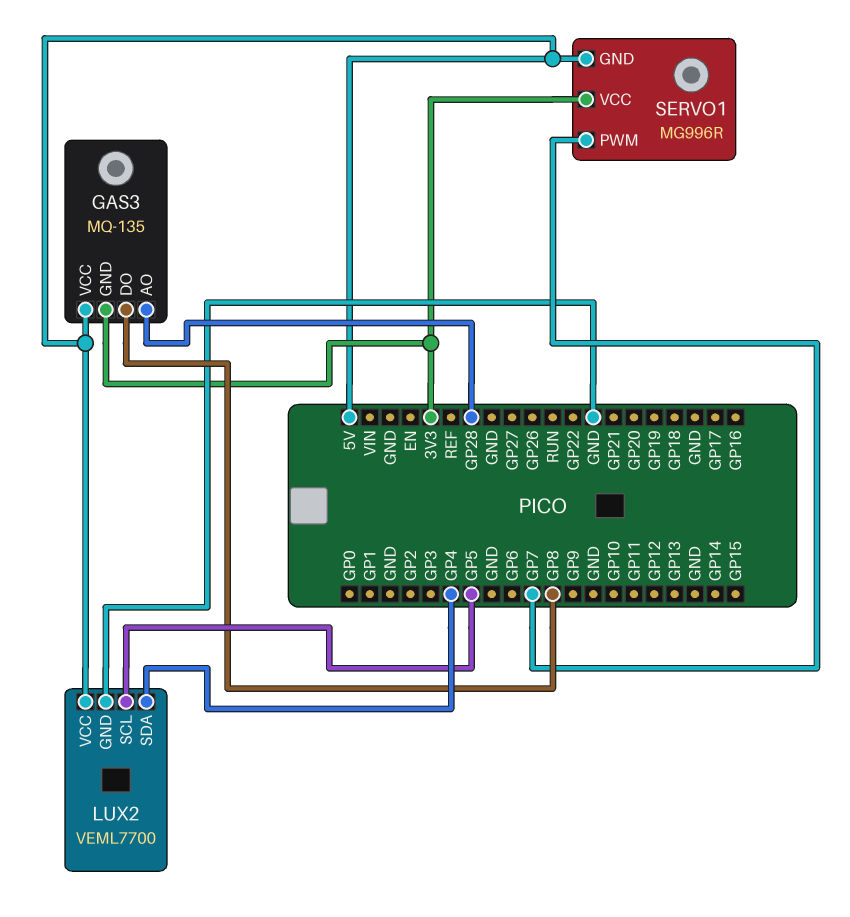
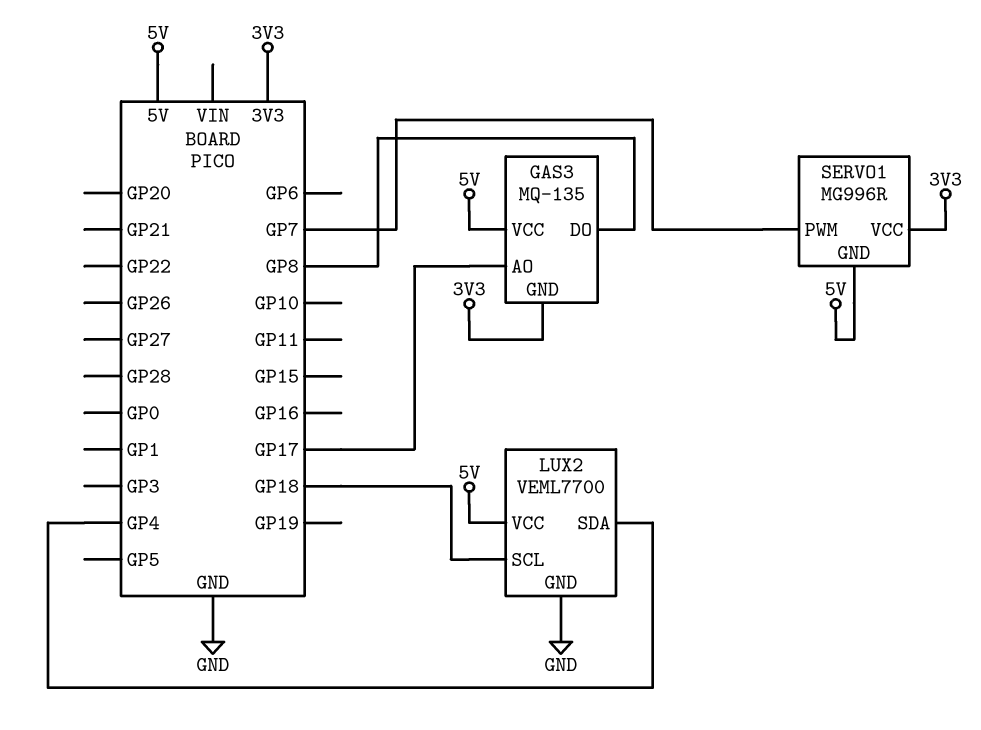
GAS3 pin AO: GP28 -> GP17
LUX2 pin SCL: GP5 -> GP18

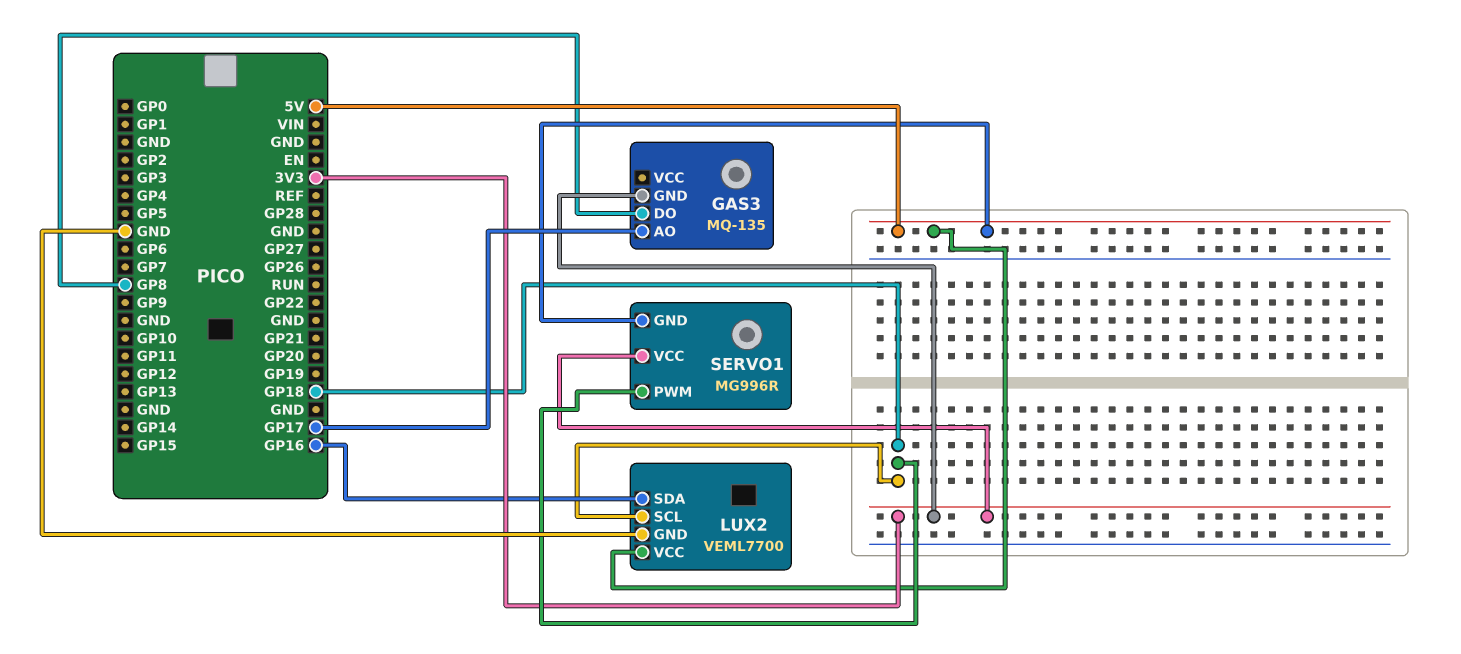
GAS3 pin VCC: 5V -> none
LUX2 pin SDA: GP4 -> GP16
SERVO1 pin PWM: GP7 -> GP18

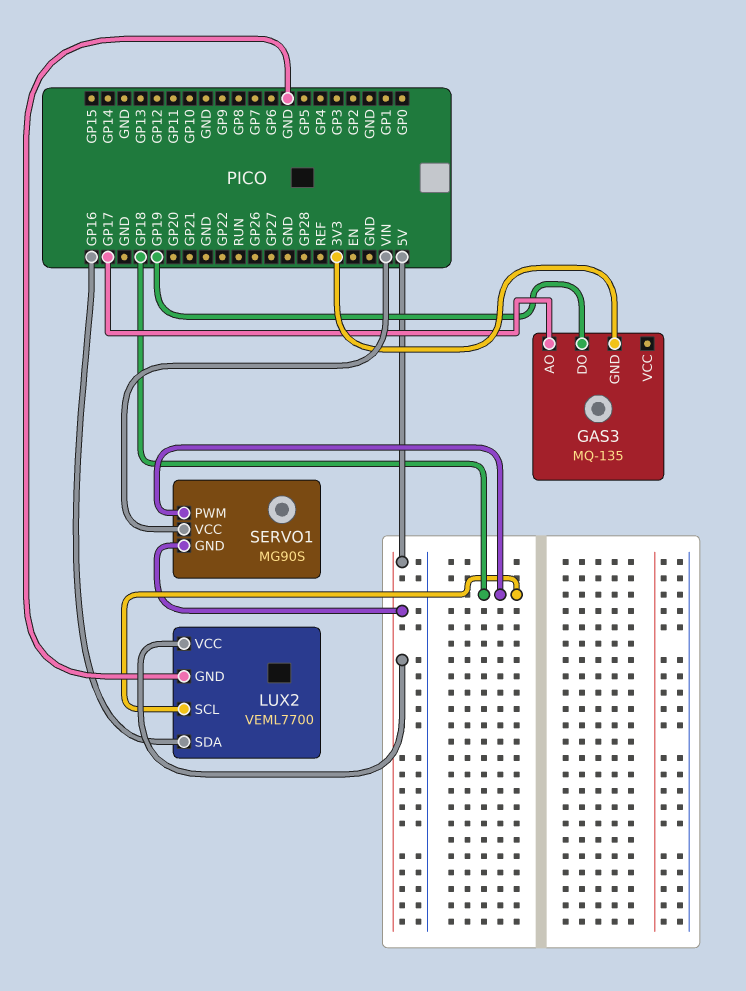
GAS3 pin DO: GP8 -> GP19
SERVO1: MG996R -> MG90S
SERVO1 pin VCC: 3V3 -> VIN

